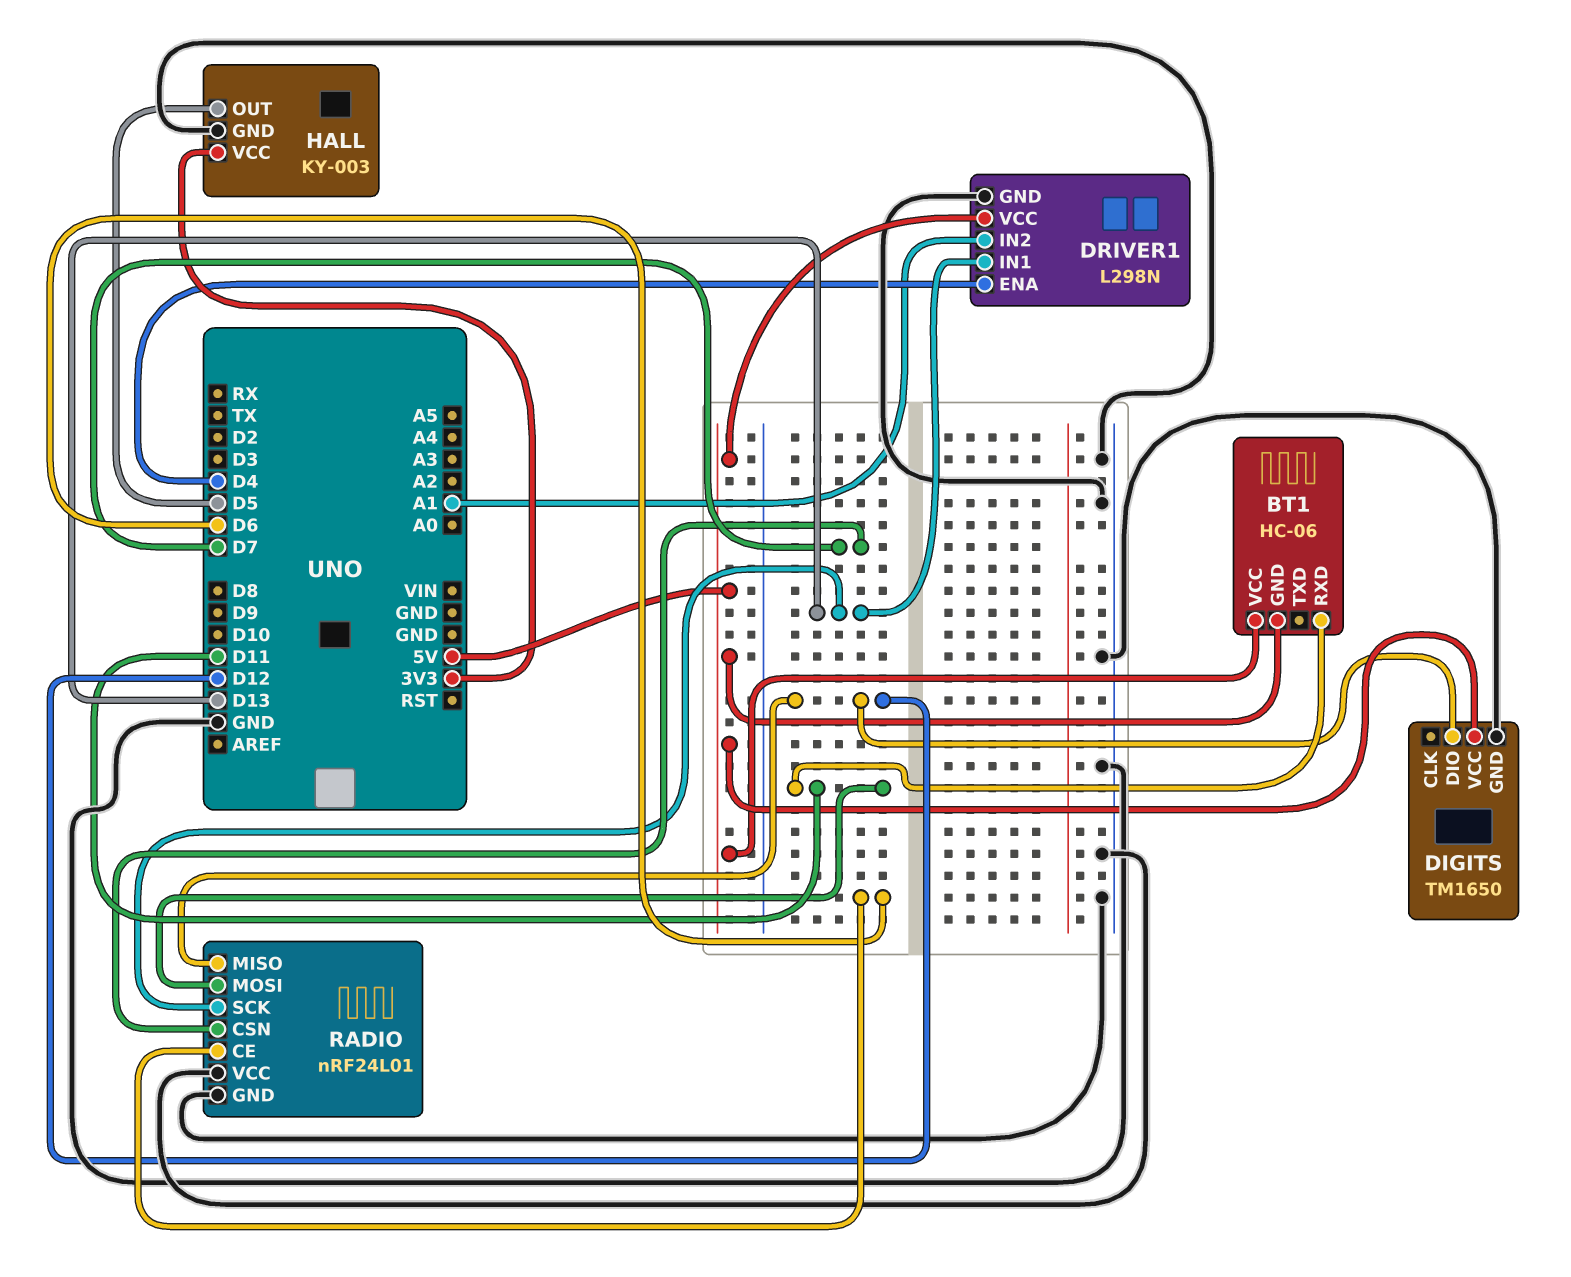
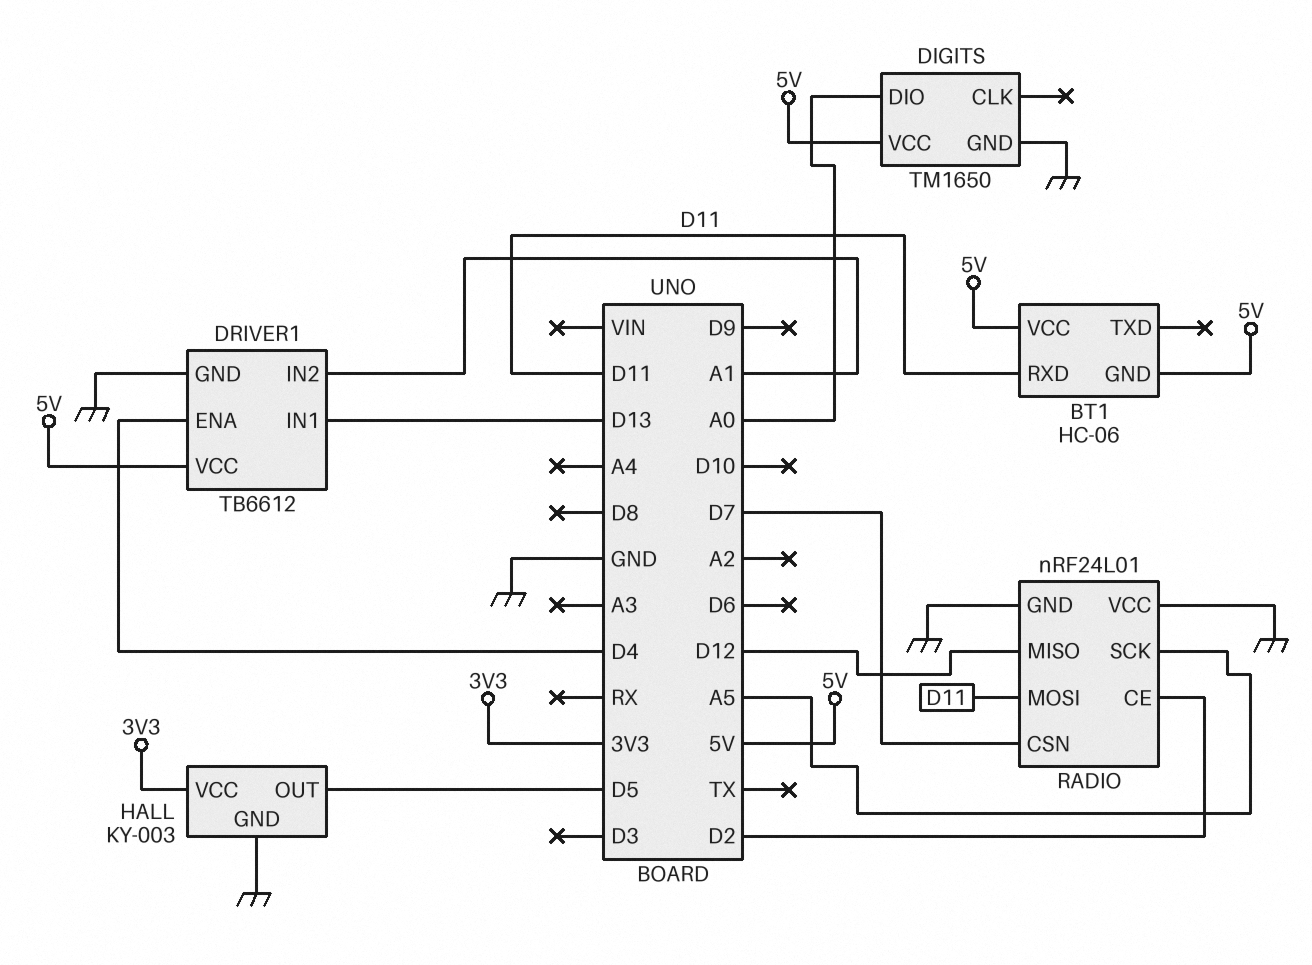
DIGITS pin DIO: D12 -> A0
DRIVER1: L298N -> TB6612
RADIO pin CE: D6 -> D2
RADIO pin SCK: D13 -> A5

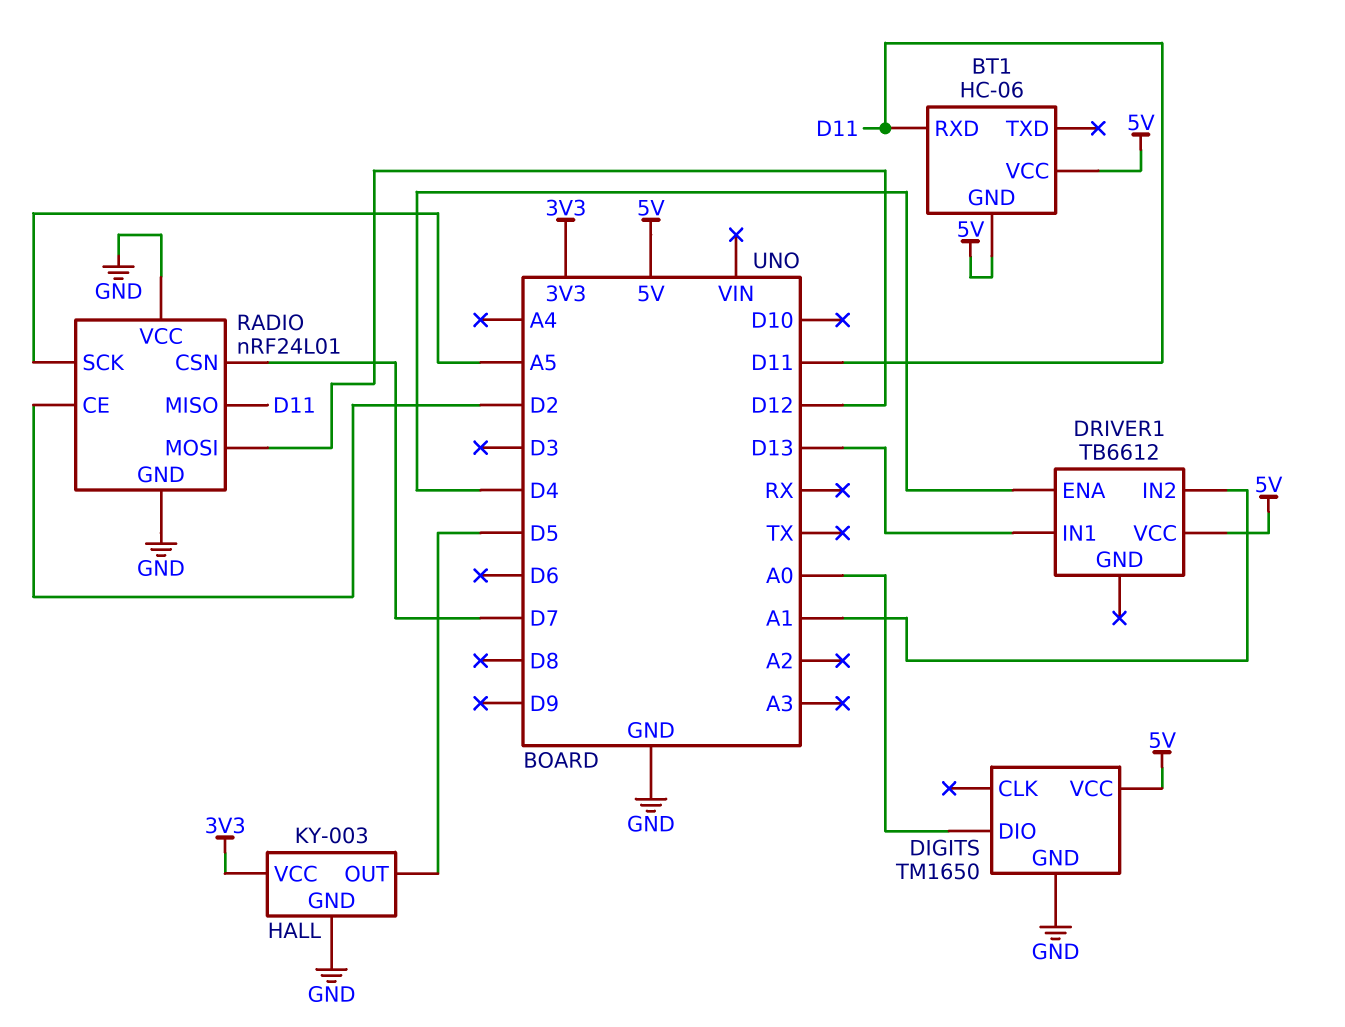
DRIVER1 pin GND: GND -> none
RADIO pin MISO: D12 -> D11
RADIO pin MOSI: D11 -> D12

